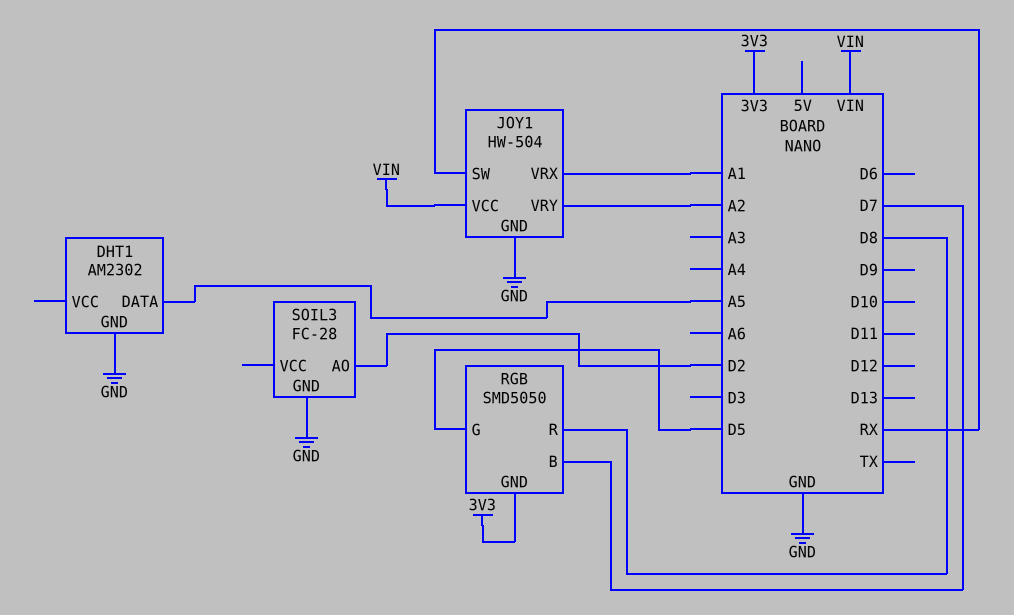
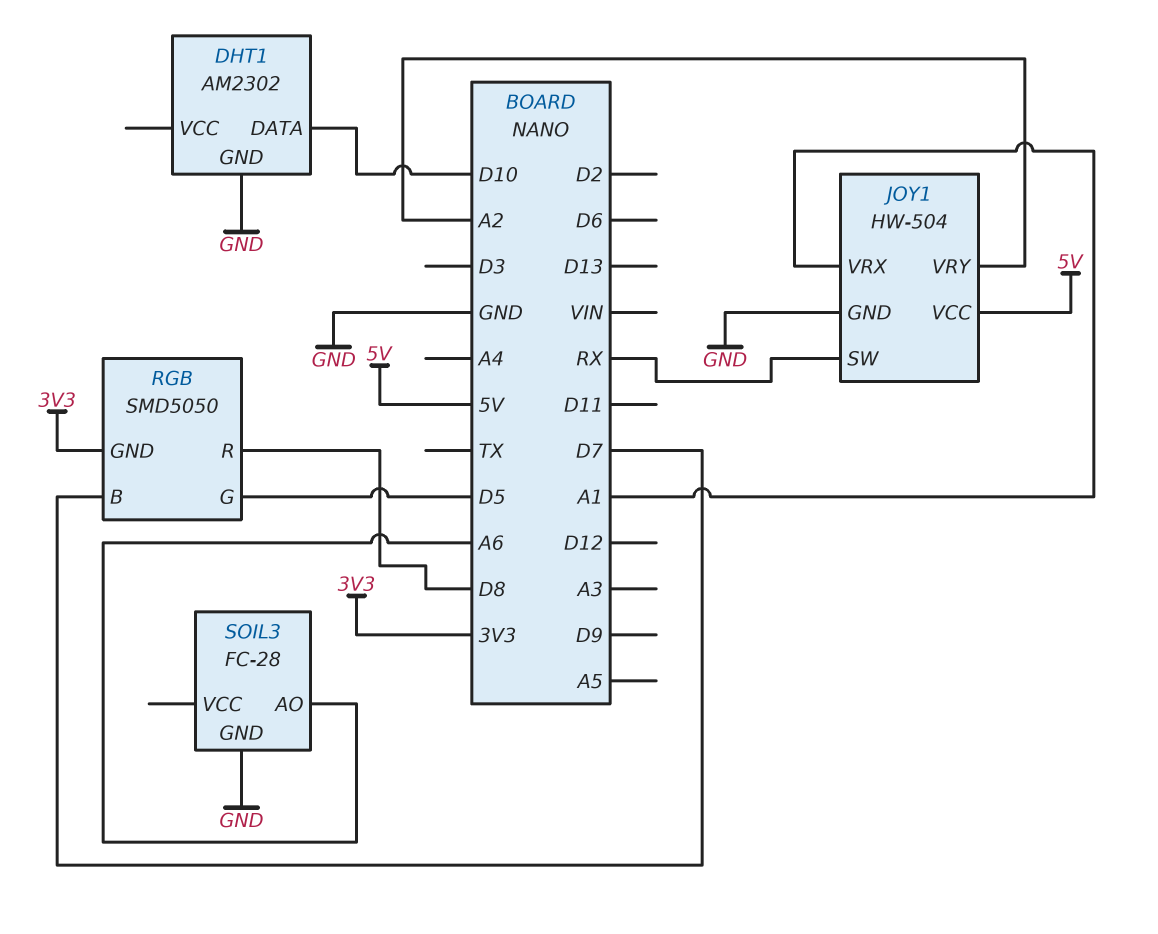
DHT1 pin DATA: A5 -> D10
JOY1 pin VCC: VIN -> 5V
SOIL3 pin AO: D2 -> A6

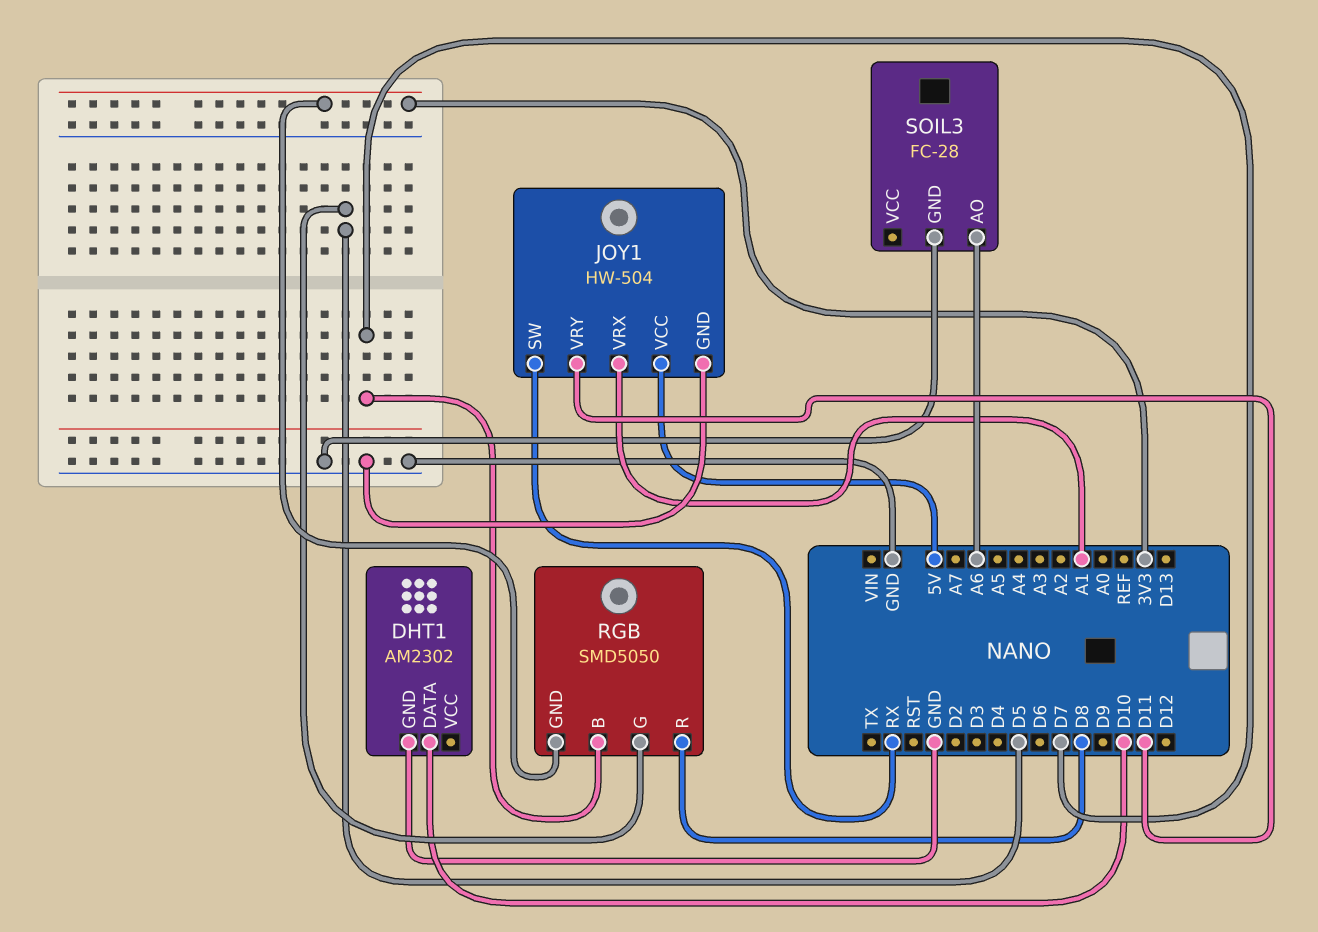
JOY1 pin VRY: A2 -> D11

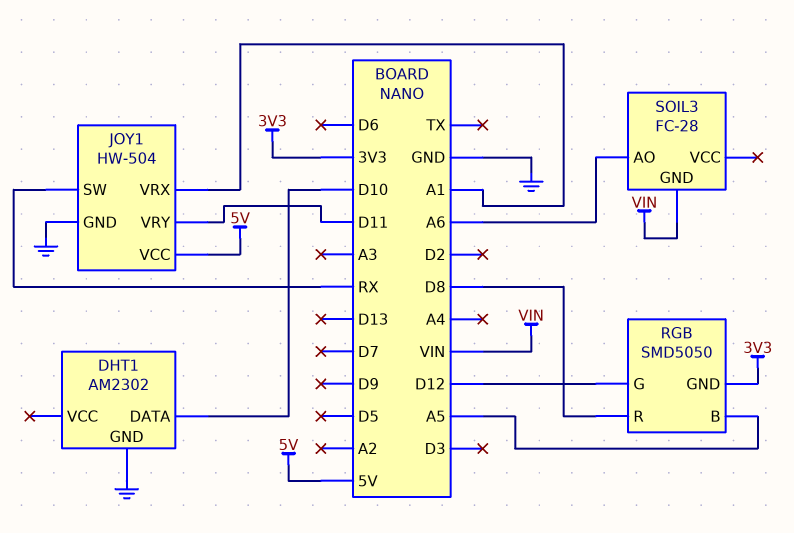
RGB pin B: D7 -> A5
RGB pin G: D5 -> D12
SOIL3 pin GND: GND -> VIN

